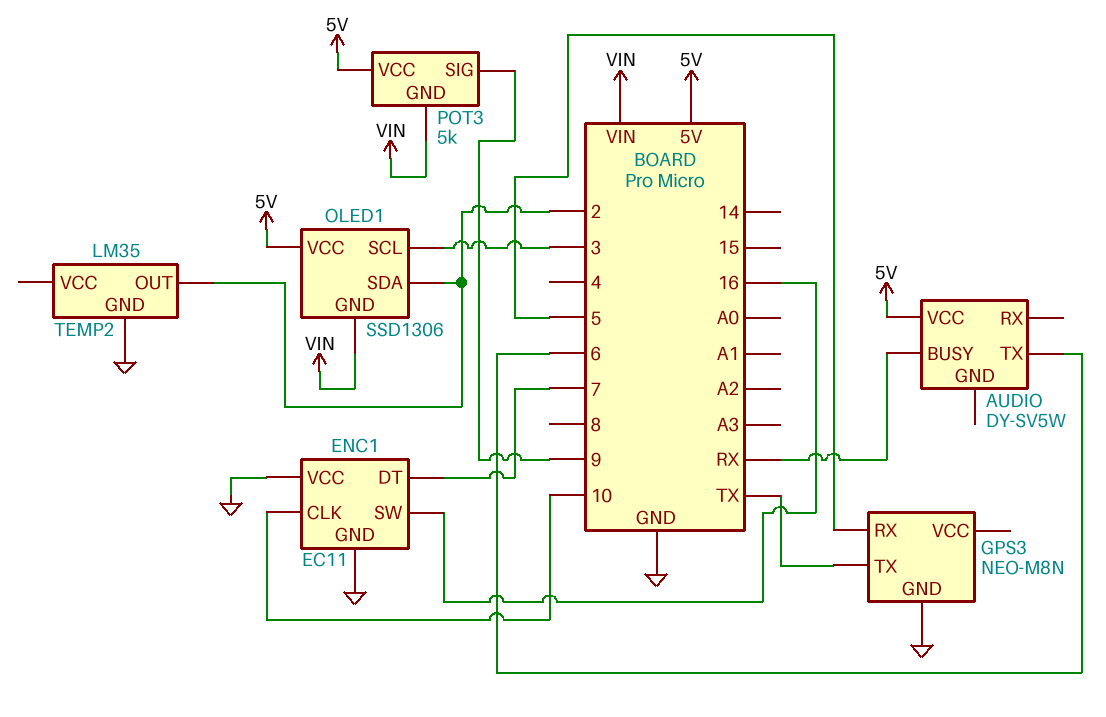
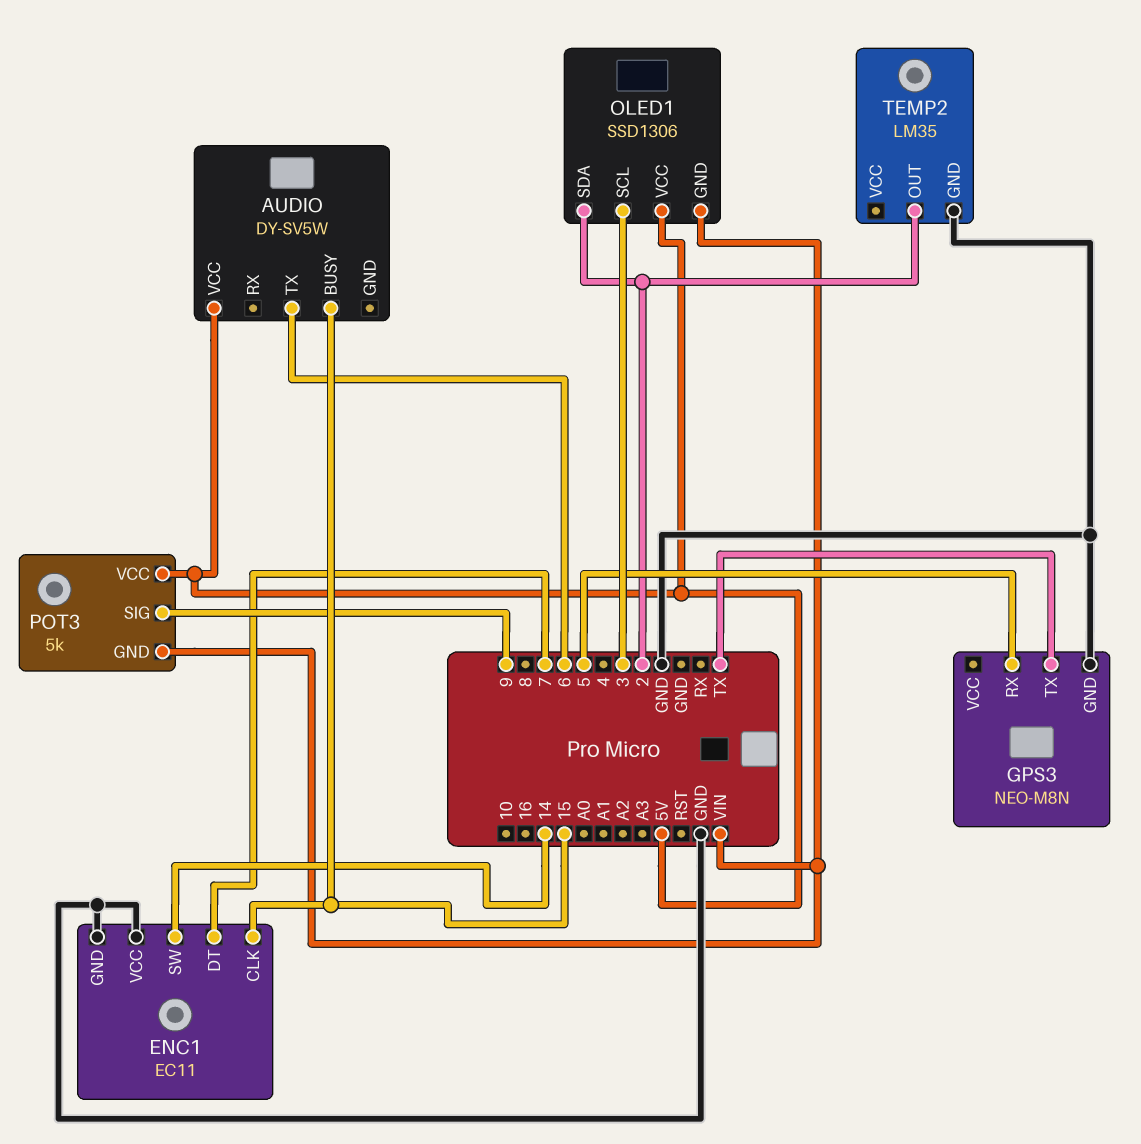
AUDIO pin BUSY: RX -> 15
ENC1 pin CLK: 10 -> 15
ENC1 pin SW: 16 -> 14

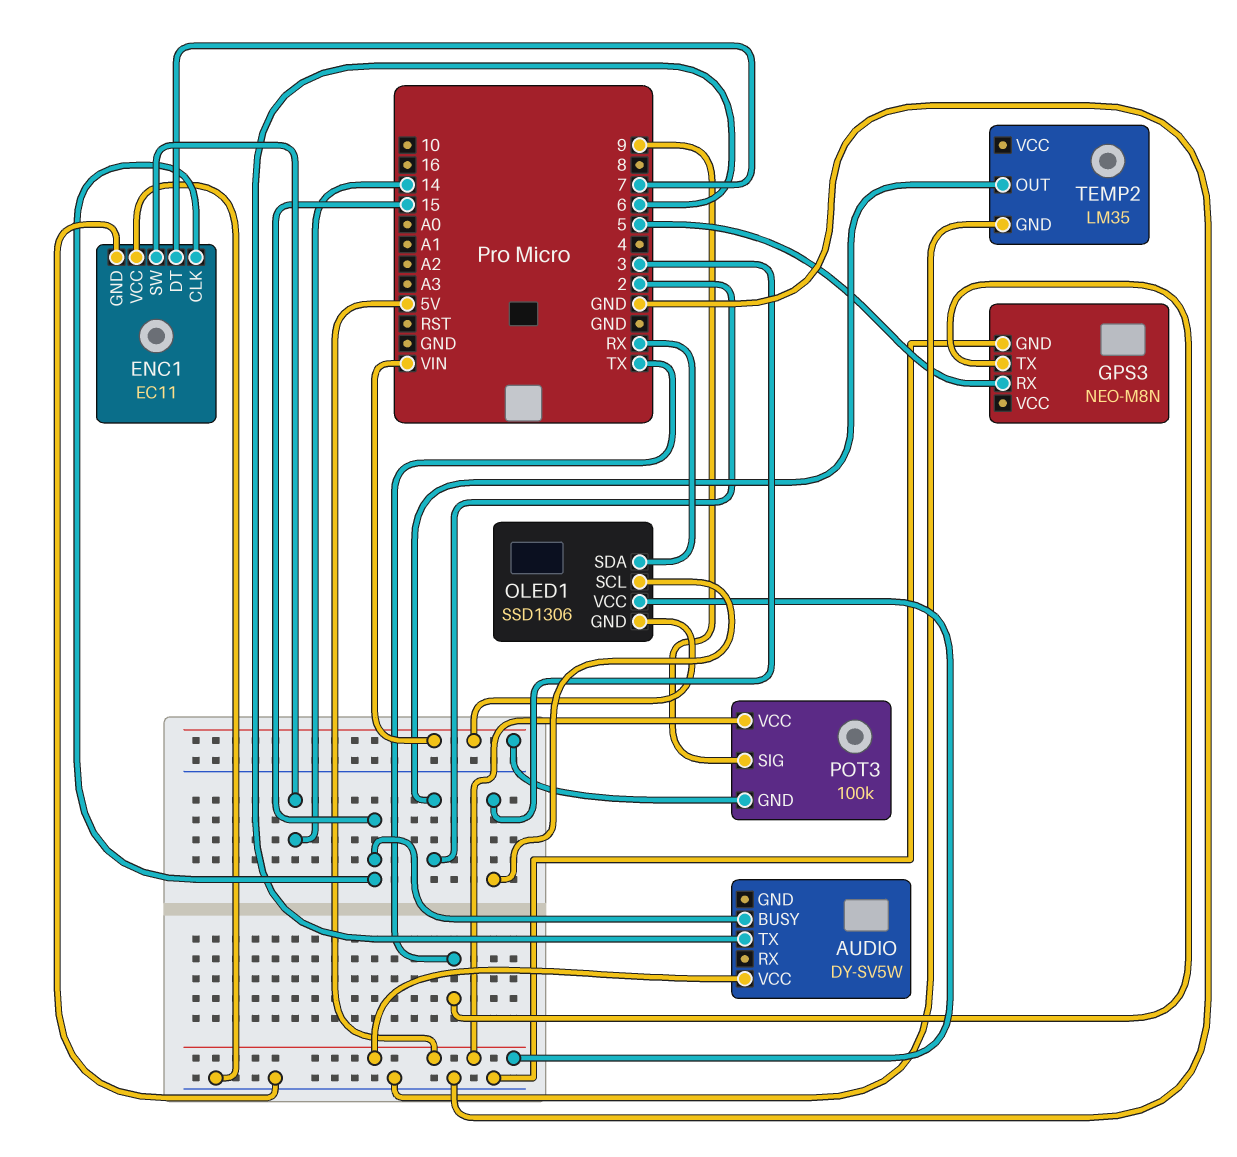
OLED1 pin SDA: 2 -> RX
POT3: 5k -> 100k

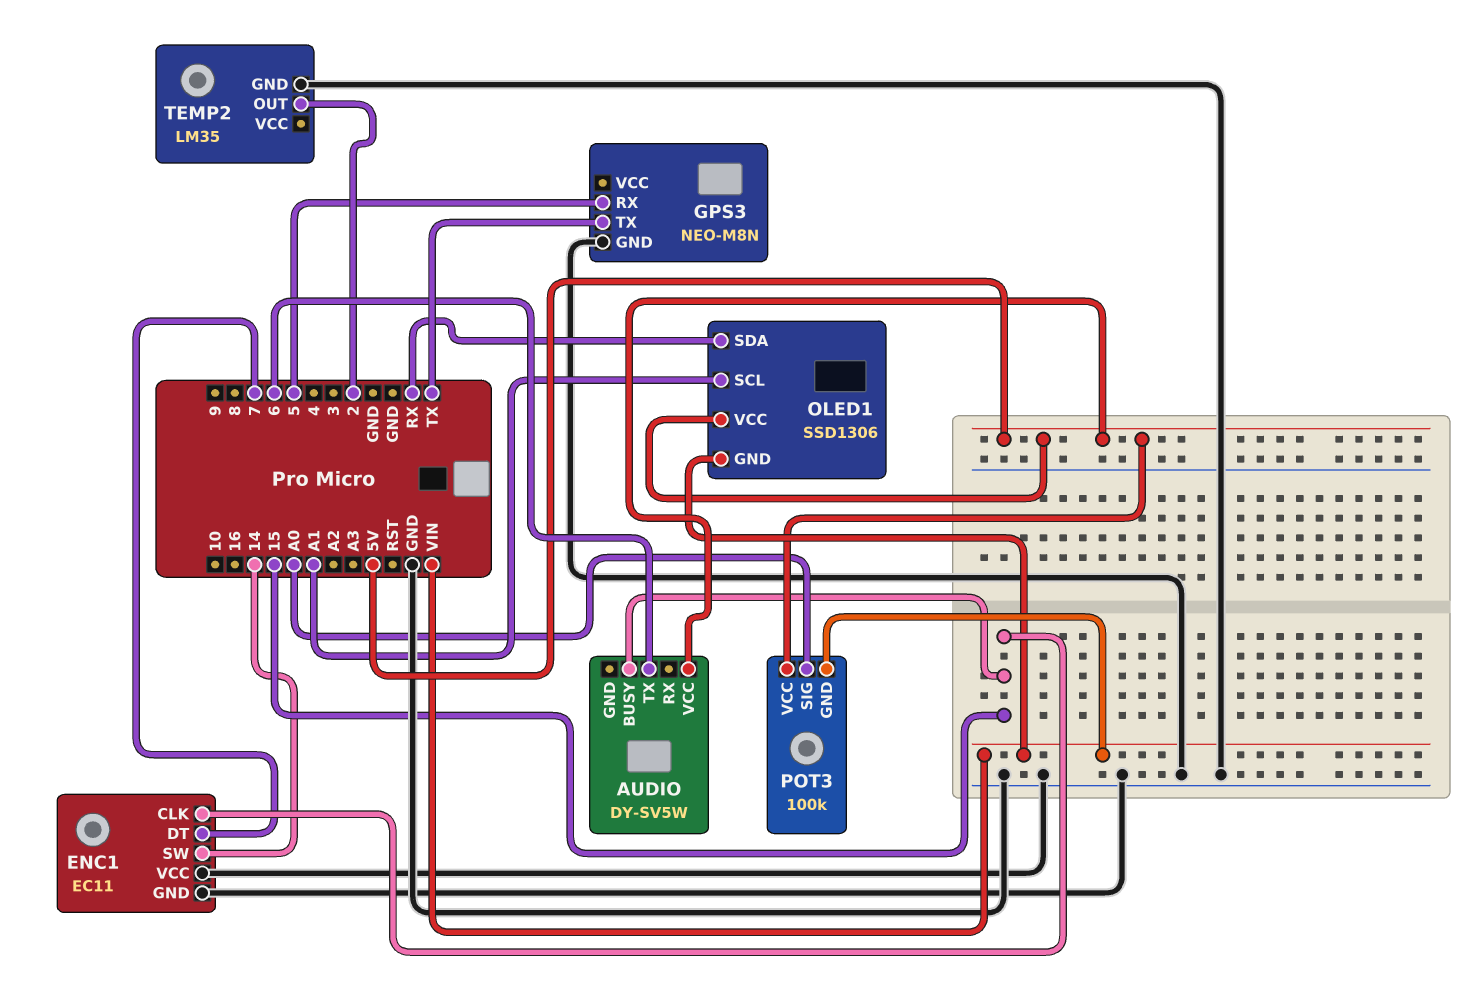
OLED1 pin SCL: 3 -> A1
POT3 pin SIG: 9 -> A0

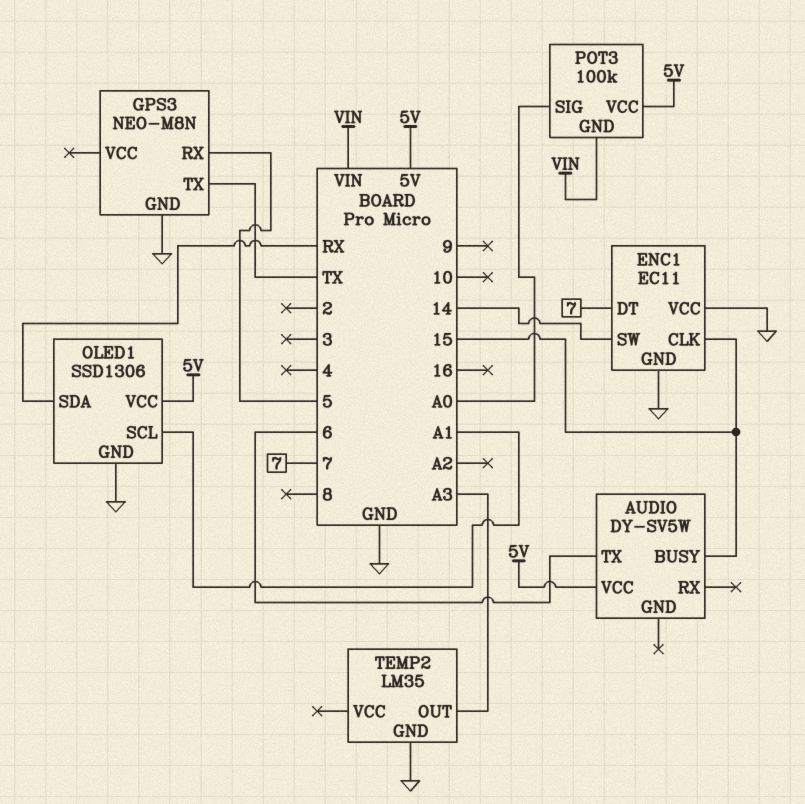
OLED1 pin GND: VIN -> GND
TEMP2 pin OUT: 2 -> A3

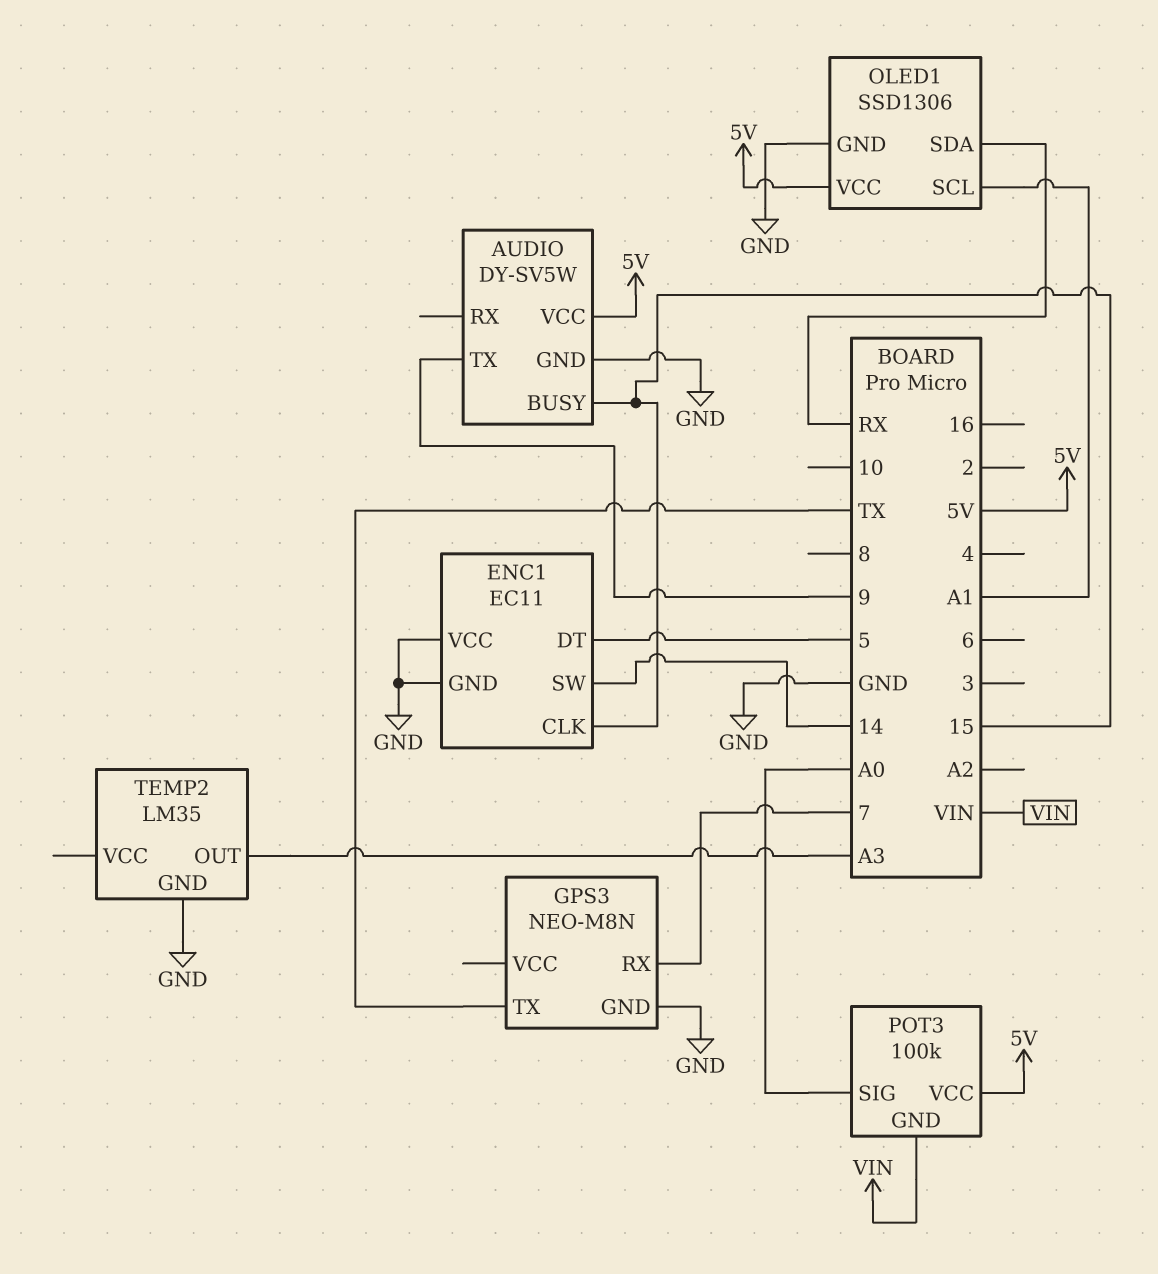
AUDIO pin GND: none -> GND
AUDIO pin TX: 6 -> 9
ENC1 pin DT: 7 -> 5
GPS3 pin RX: 5 -> 7

